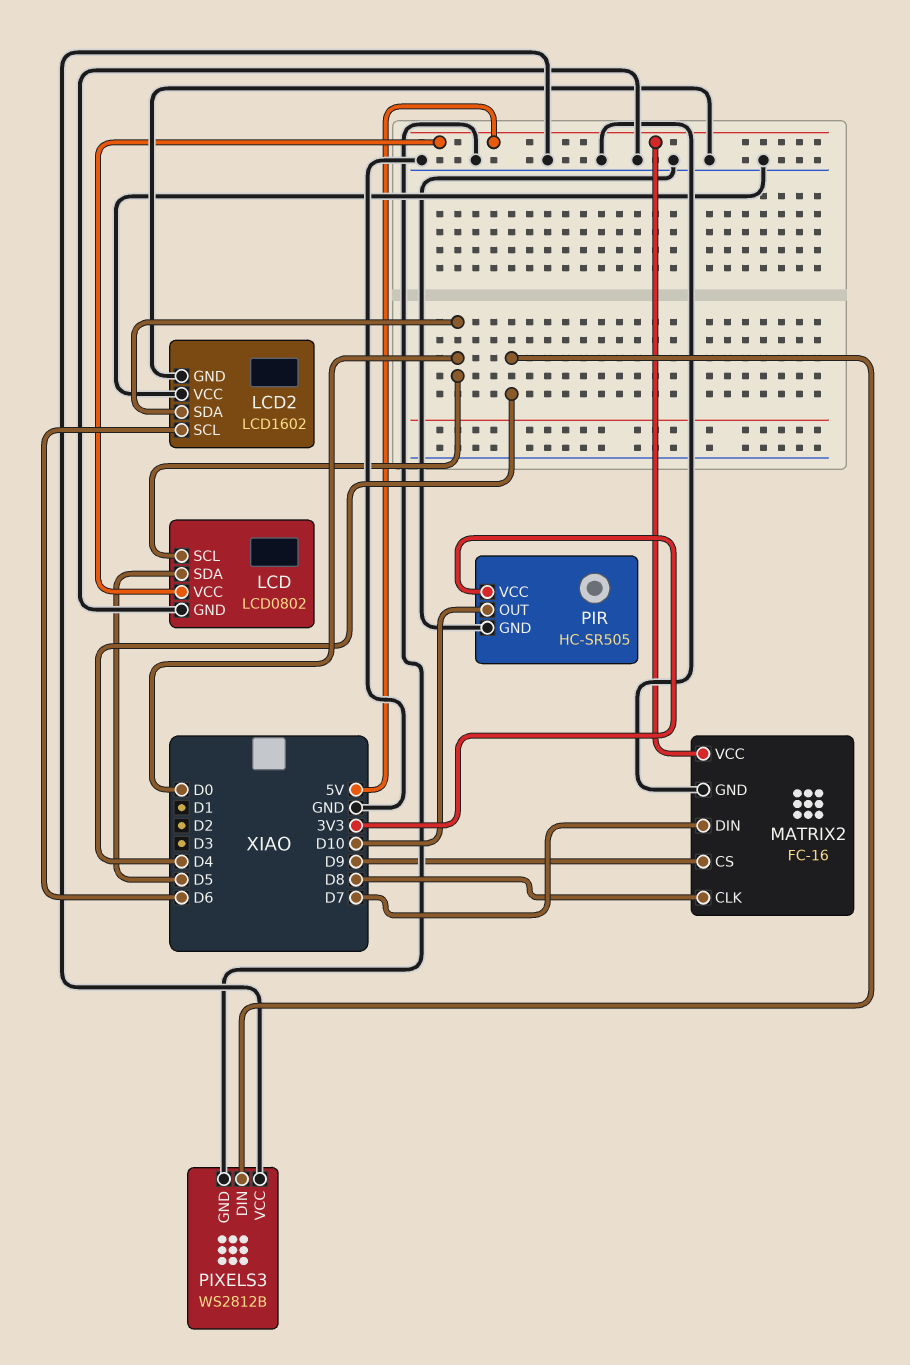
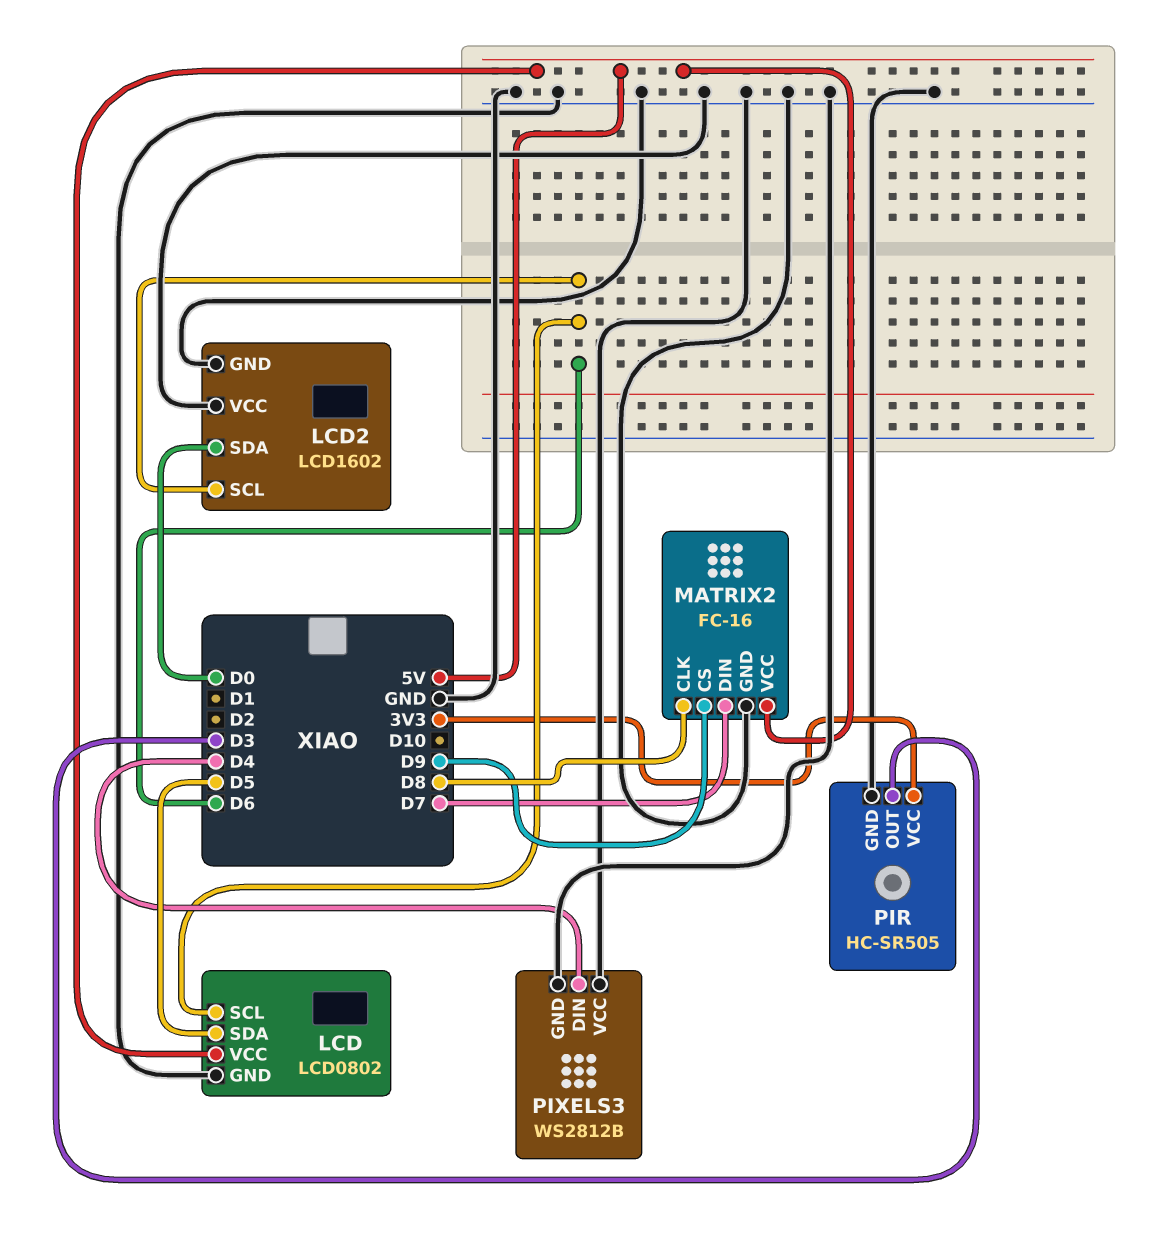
LCD pin SCL: D0 -> D6
PIR pin OUT: D10 -> D3

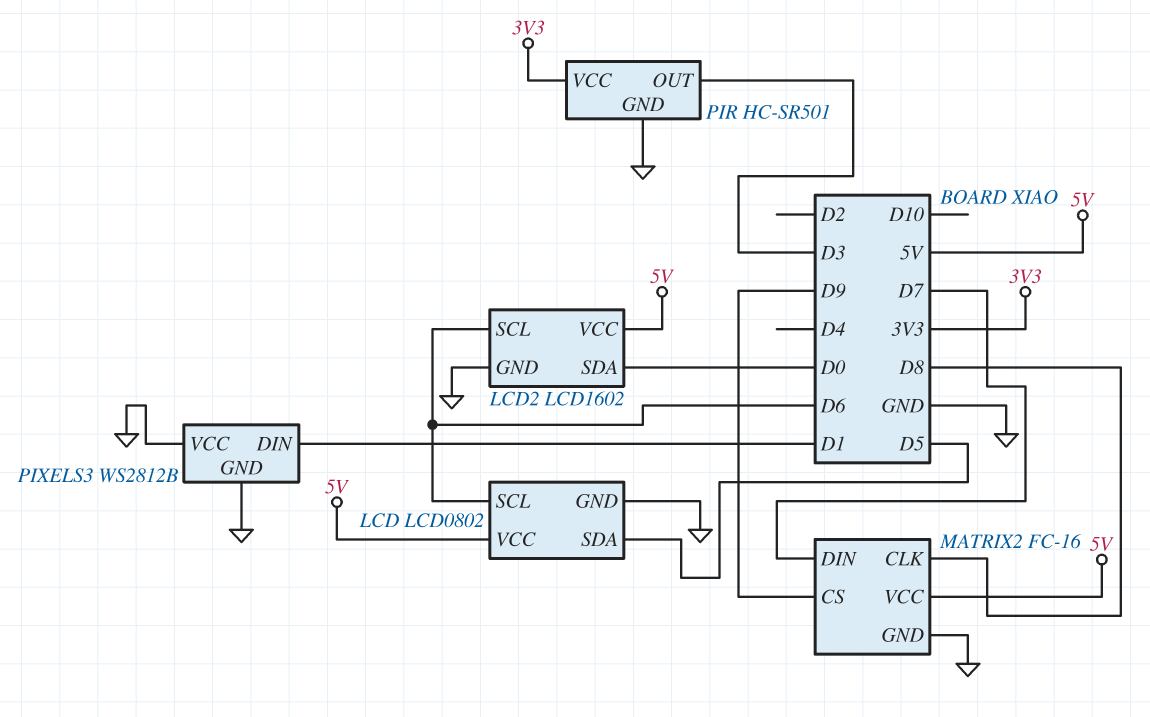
LCD2 pin VCC: GND -> 5V
PIR: HC-SR505 -> HC-SR501
PIXELS3 pin DIN: D4 -> D1

